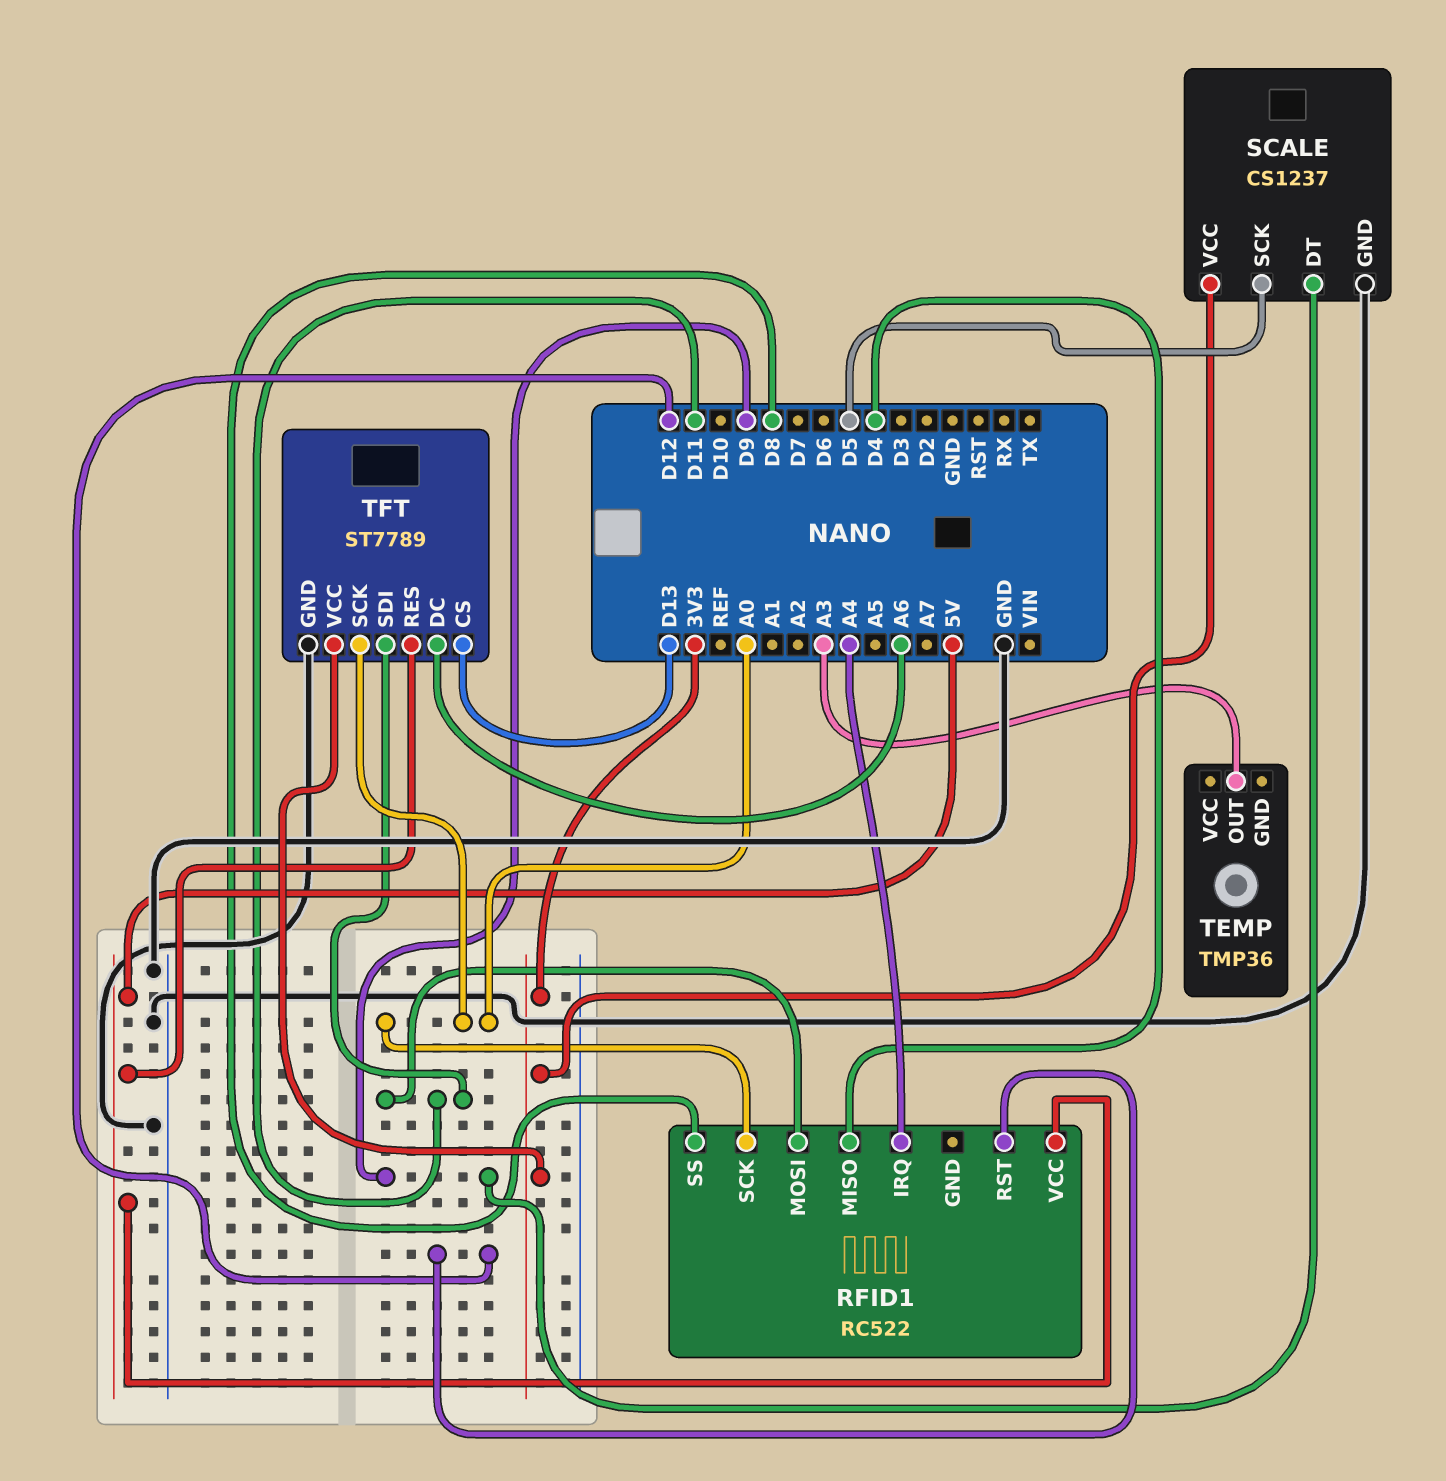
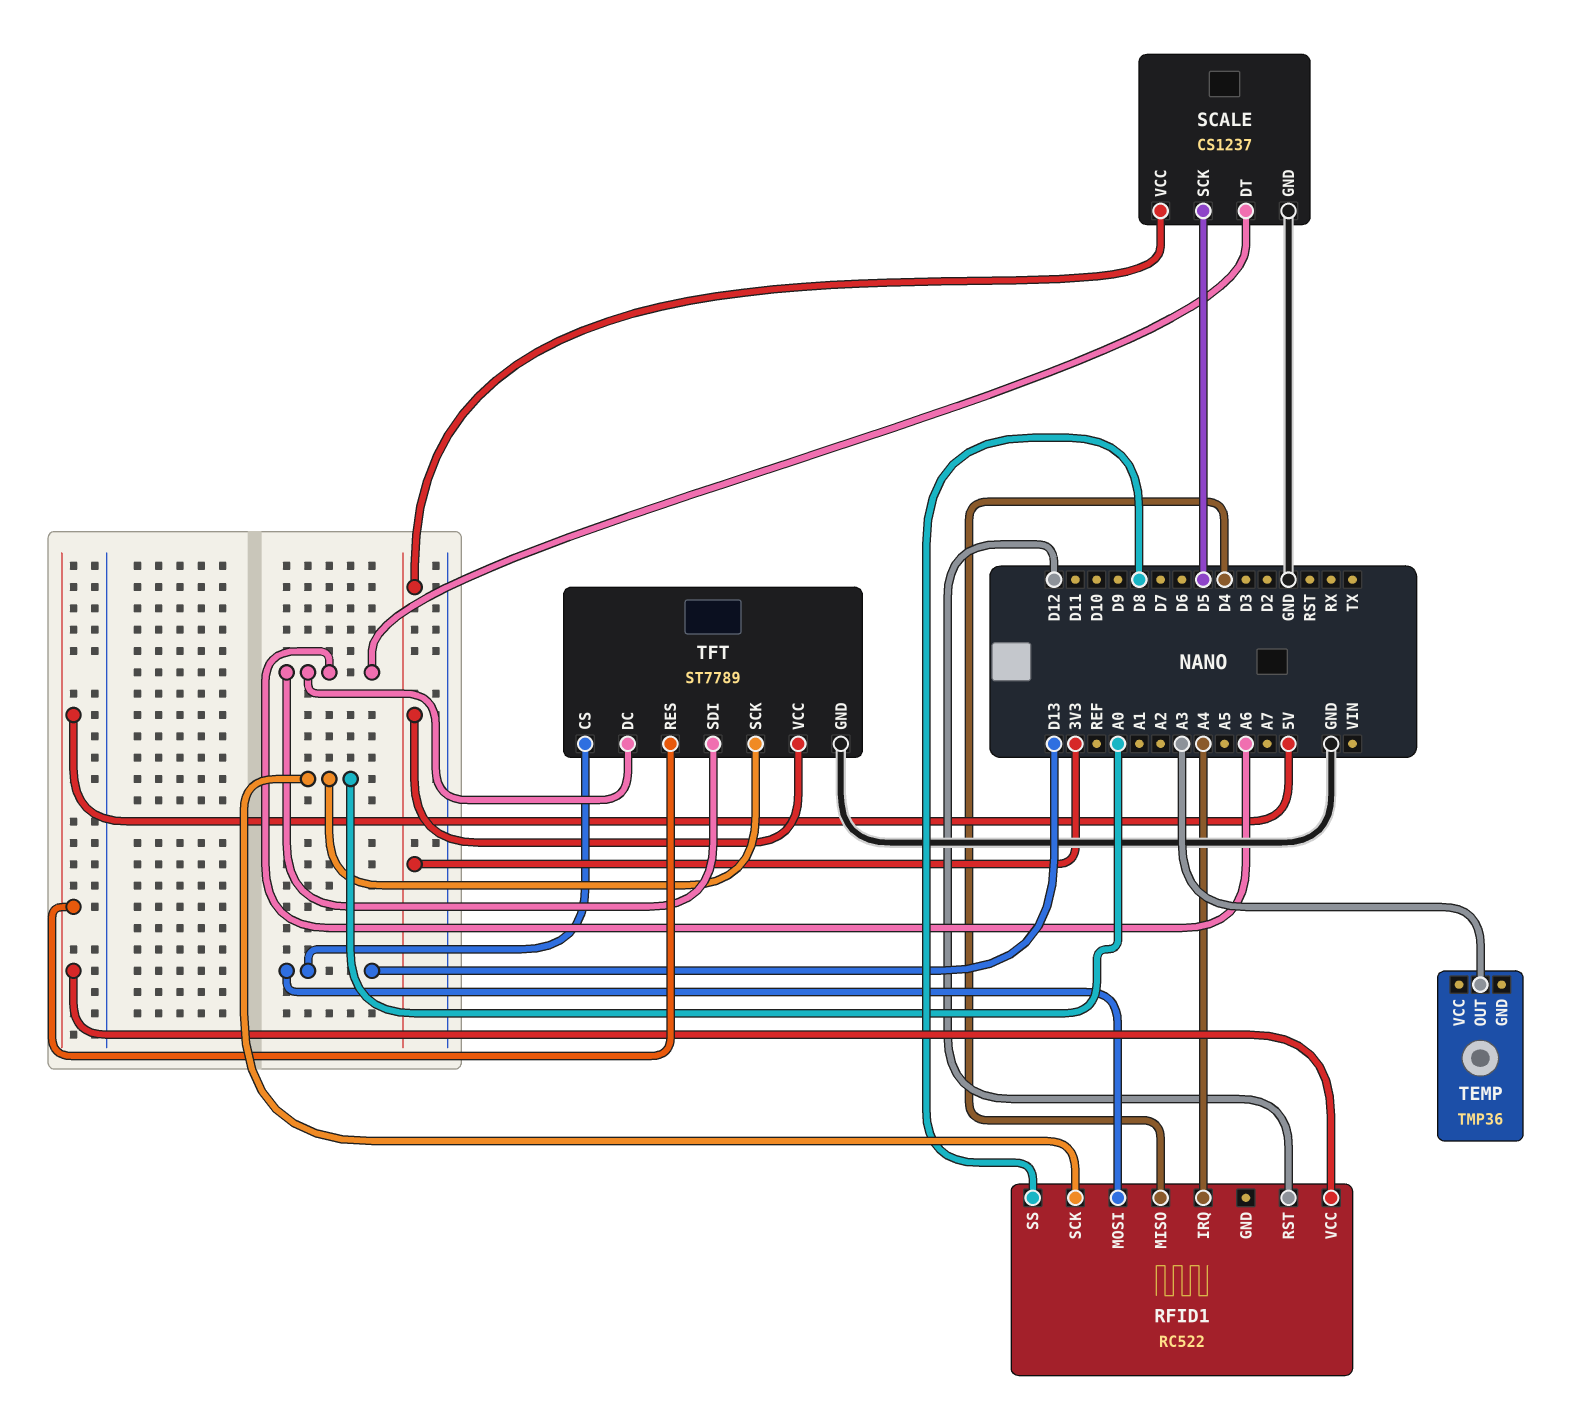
RFID1 pin MOSI: D11 -> D13
SCALE pin DT: D9 -> A6
TFT pin SDI: D11 -> A6

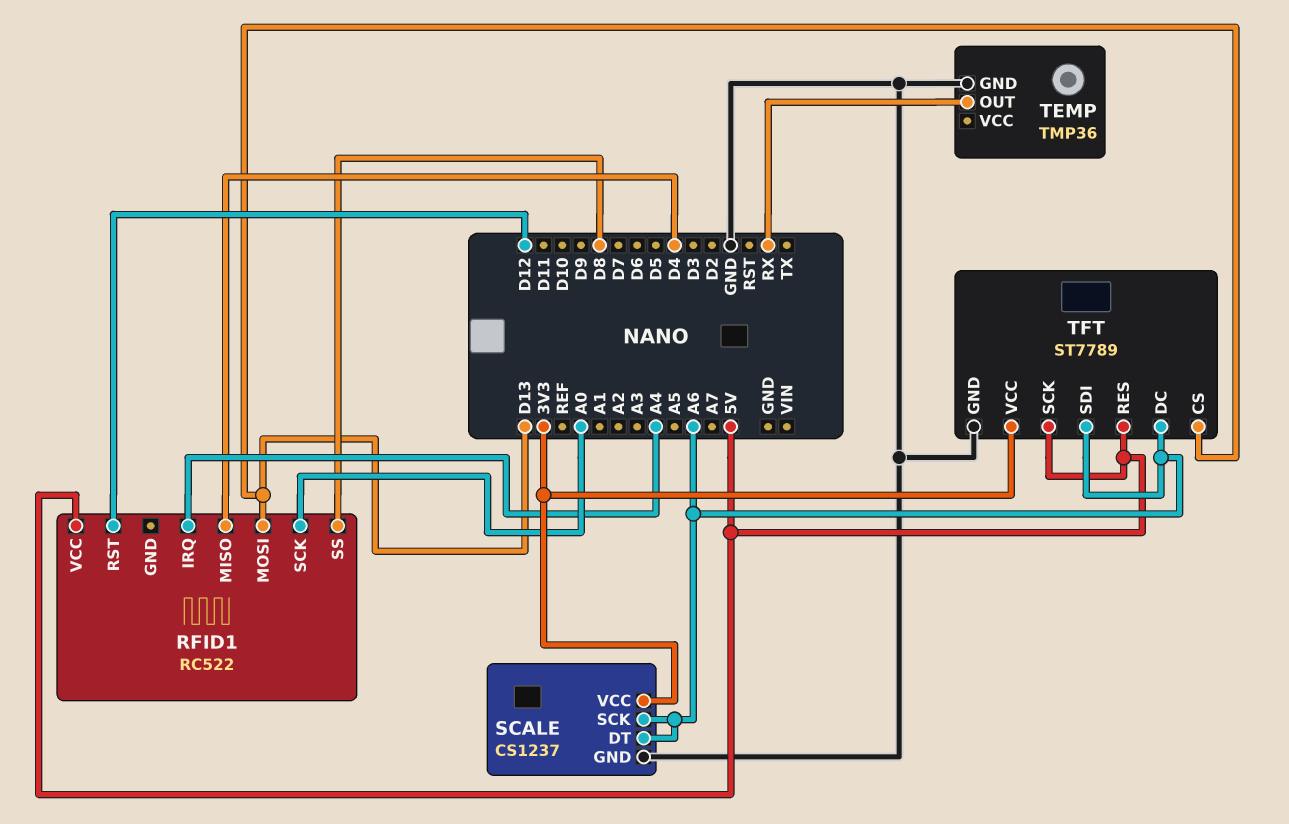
SCALE pin SCK: D5 -> A6
TEMP pin GND: none -> GND
TEMP pin OUT: A3 -> RX
TFT pin SCK: A0 -> 5V

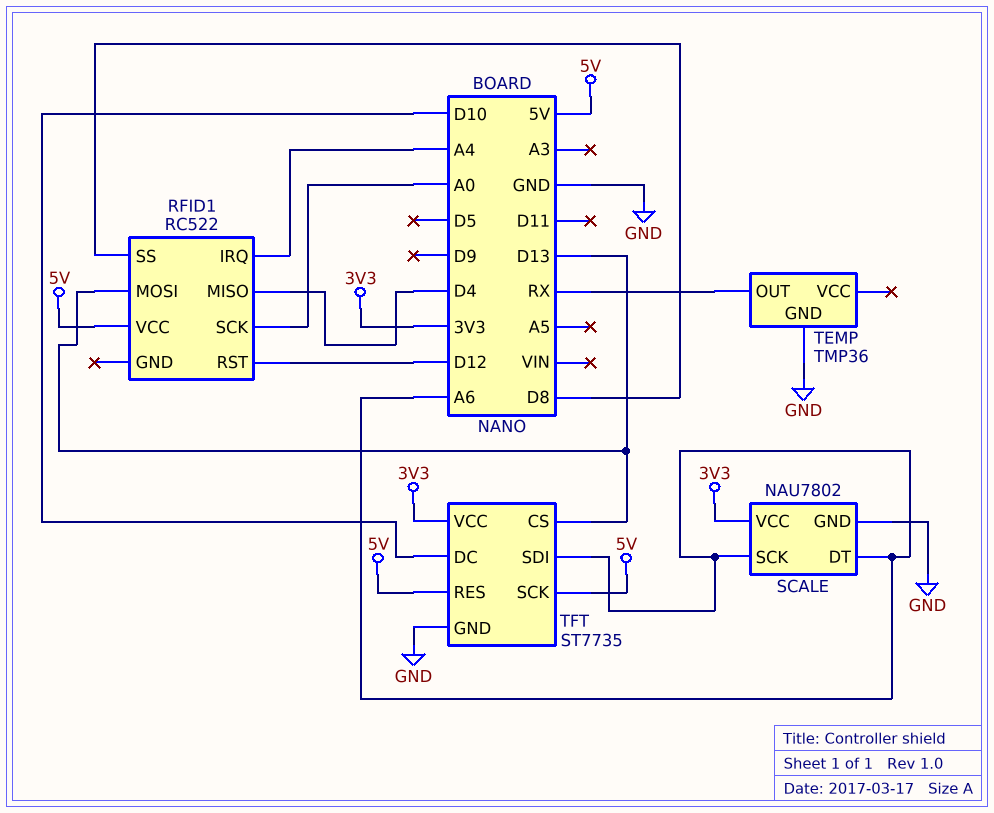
SCALE: CS1237 -> NAU7802
TFT: ST7789 -> ST7735
TFT pin DC: A6 -> D10

